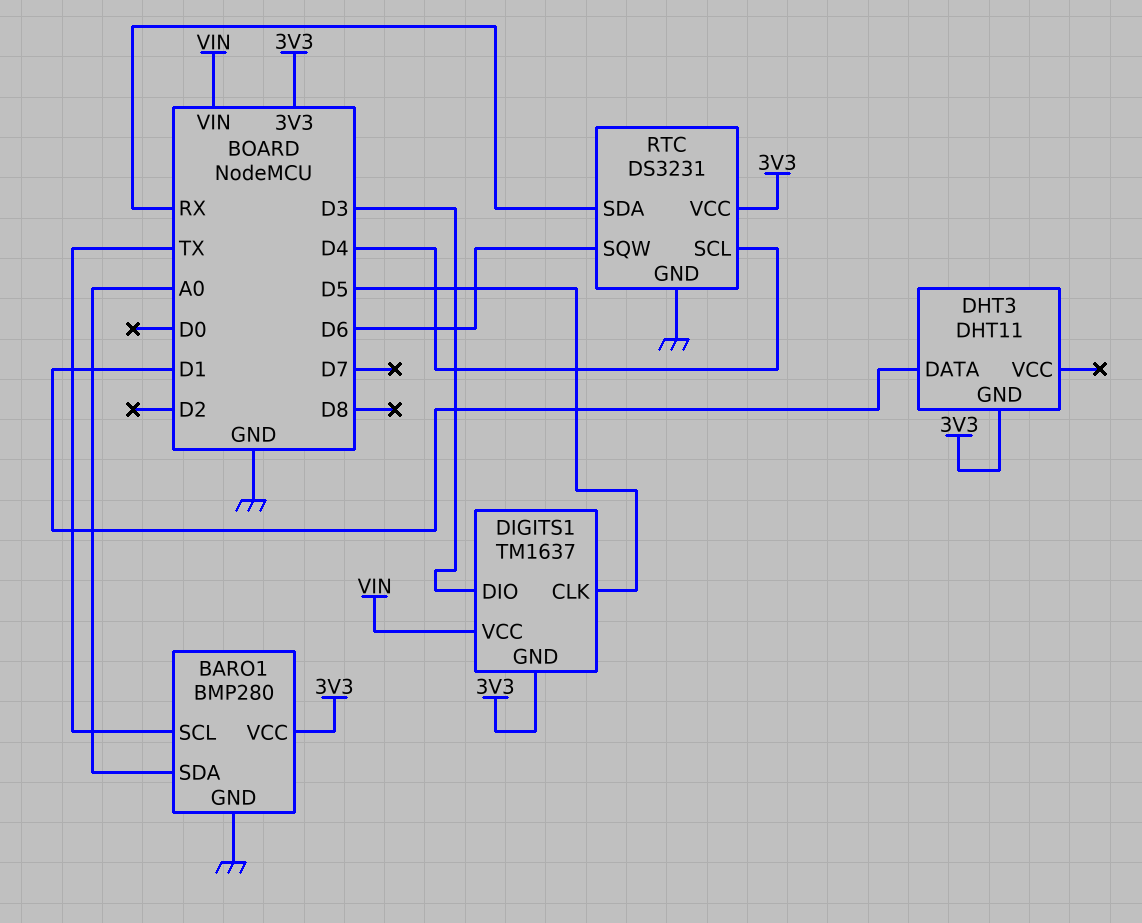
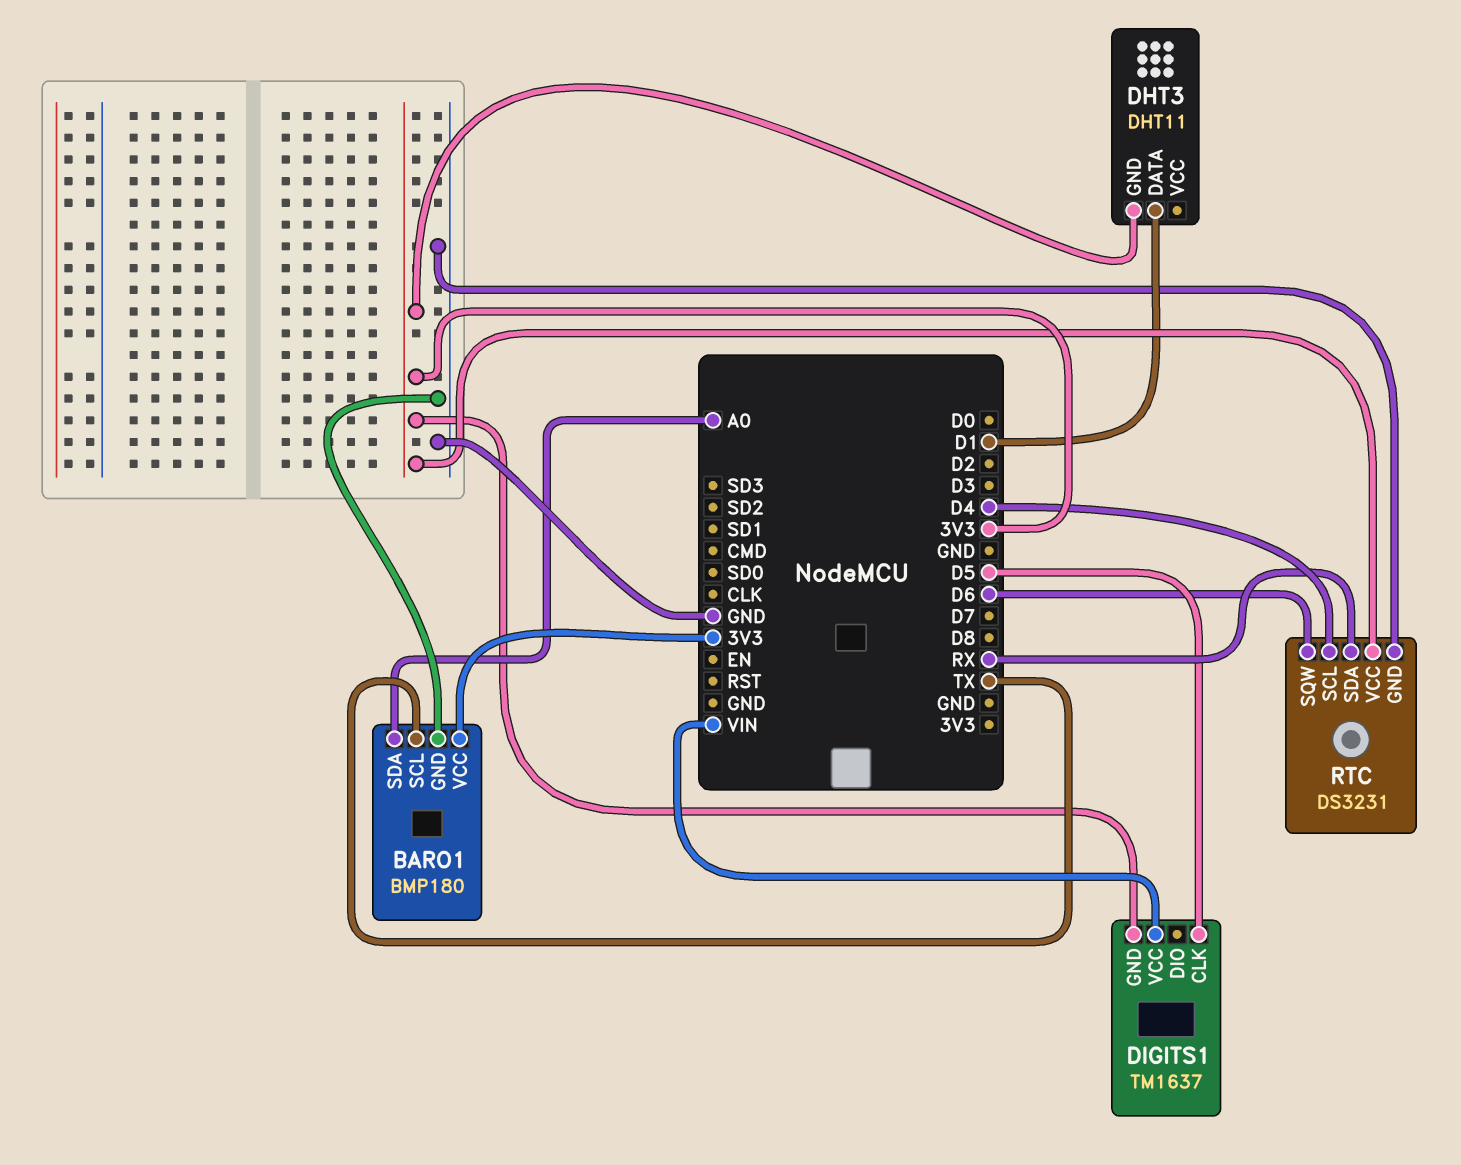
BARO1: BMP280 -> BMP180
DIGITS1 pin DIO: D3 -> none

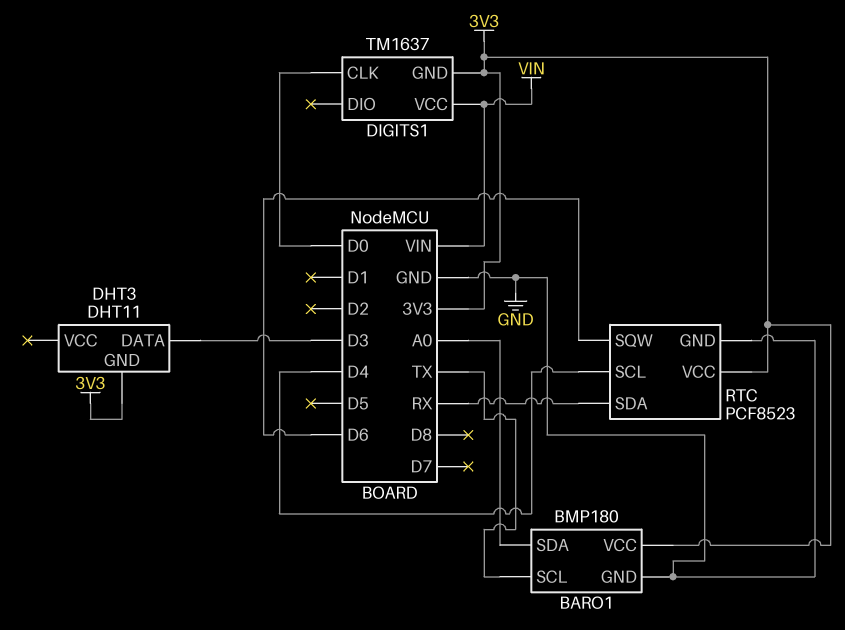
DHT3 pin DATA: D1 -> D3
DIGITS1 pin CLK: D5 -> D0
RTC: DS3231 -> PCF8523

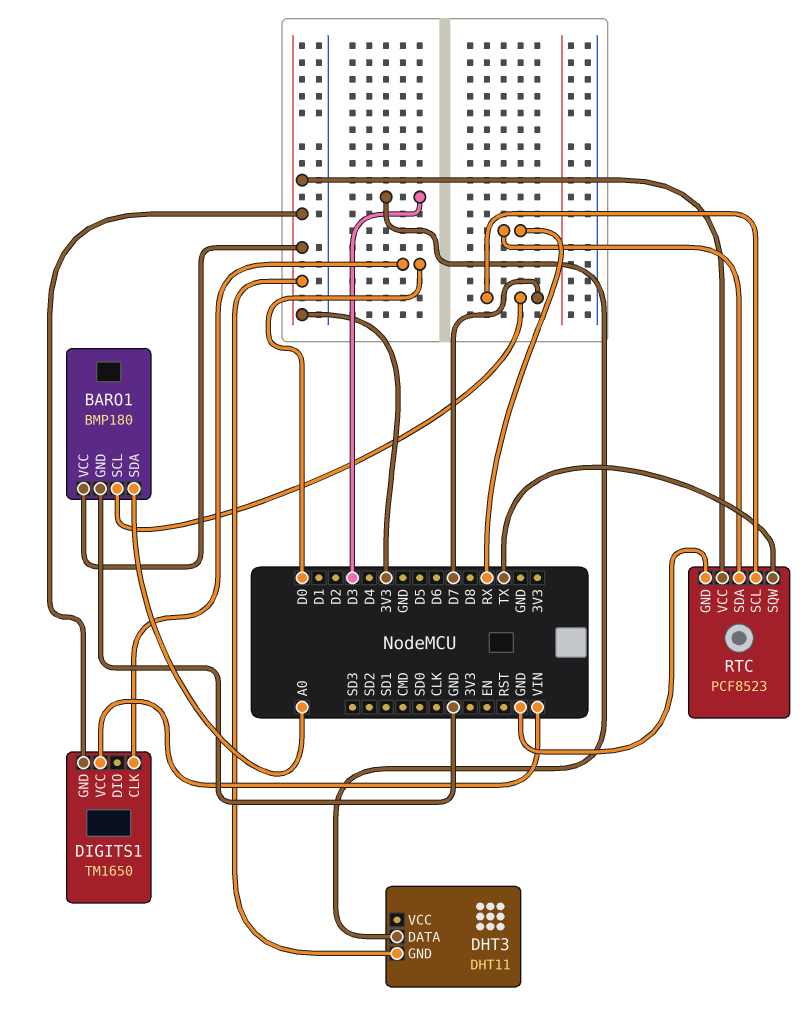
BARO1 pin SCL: TX -> D7
DIGITS1: TM1637 -> TM1650
RTC pin SCL: D4 -> D7
RTC pin SQW: D6 -> TX

